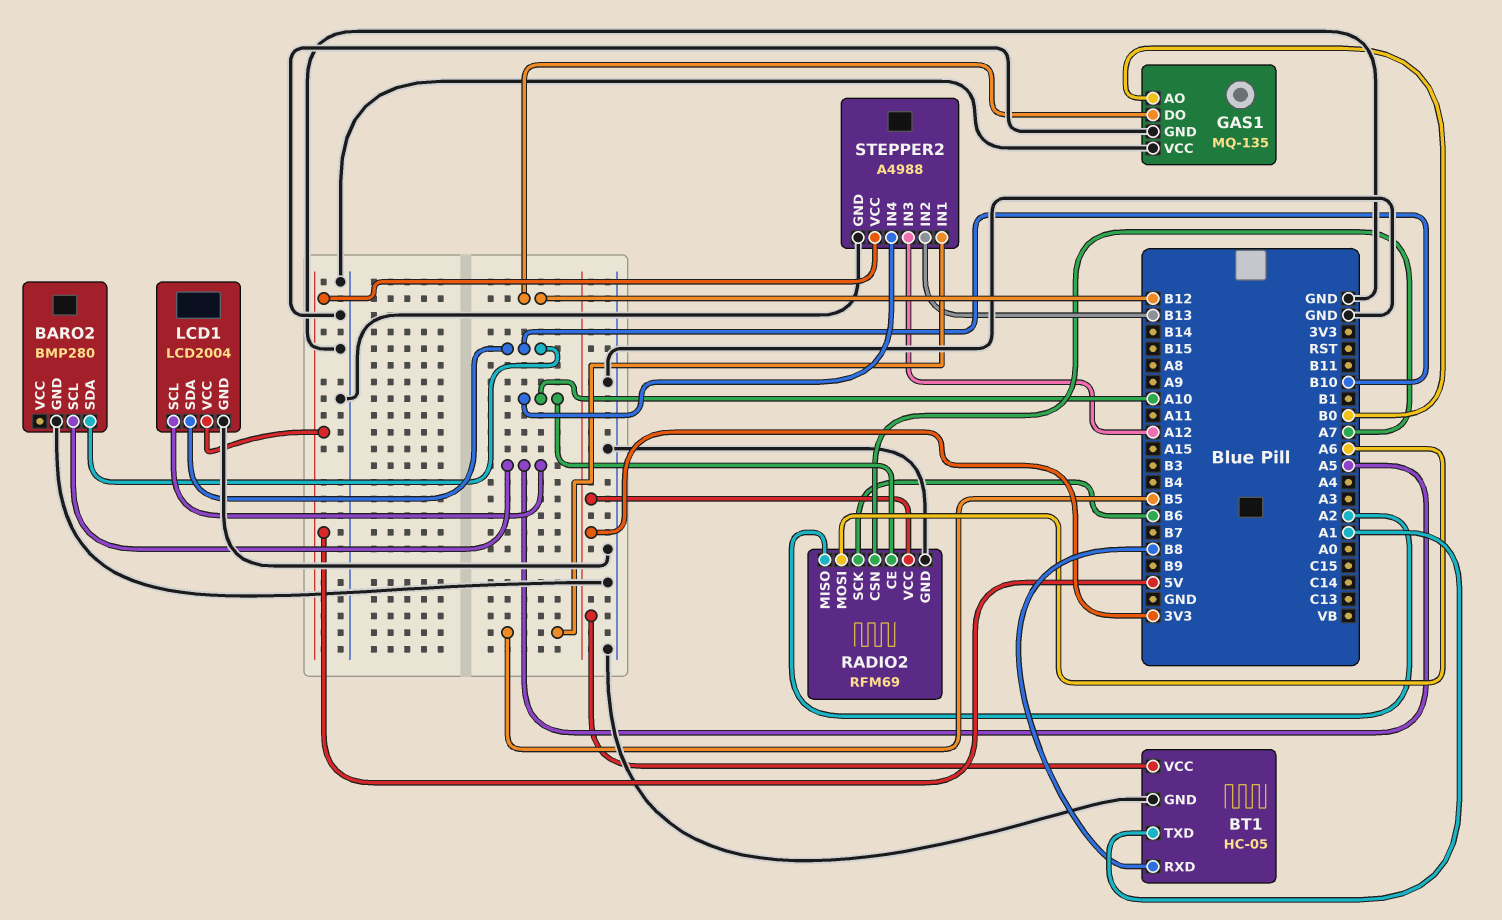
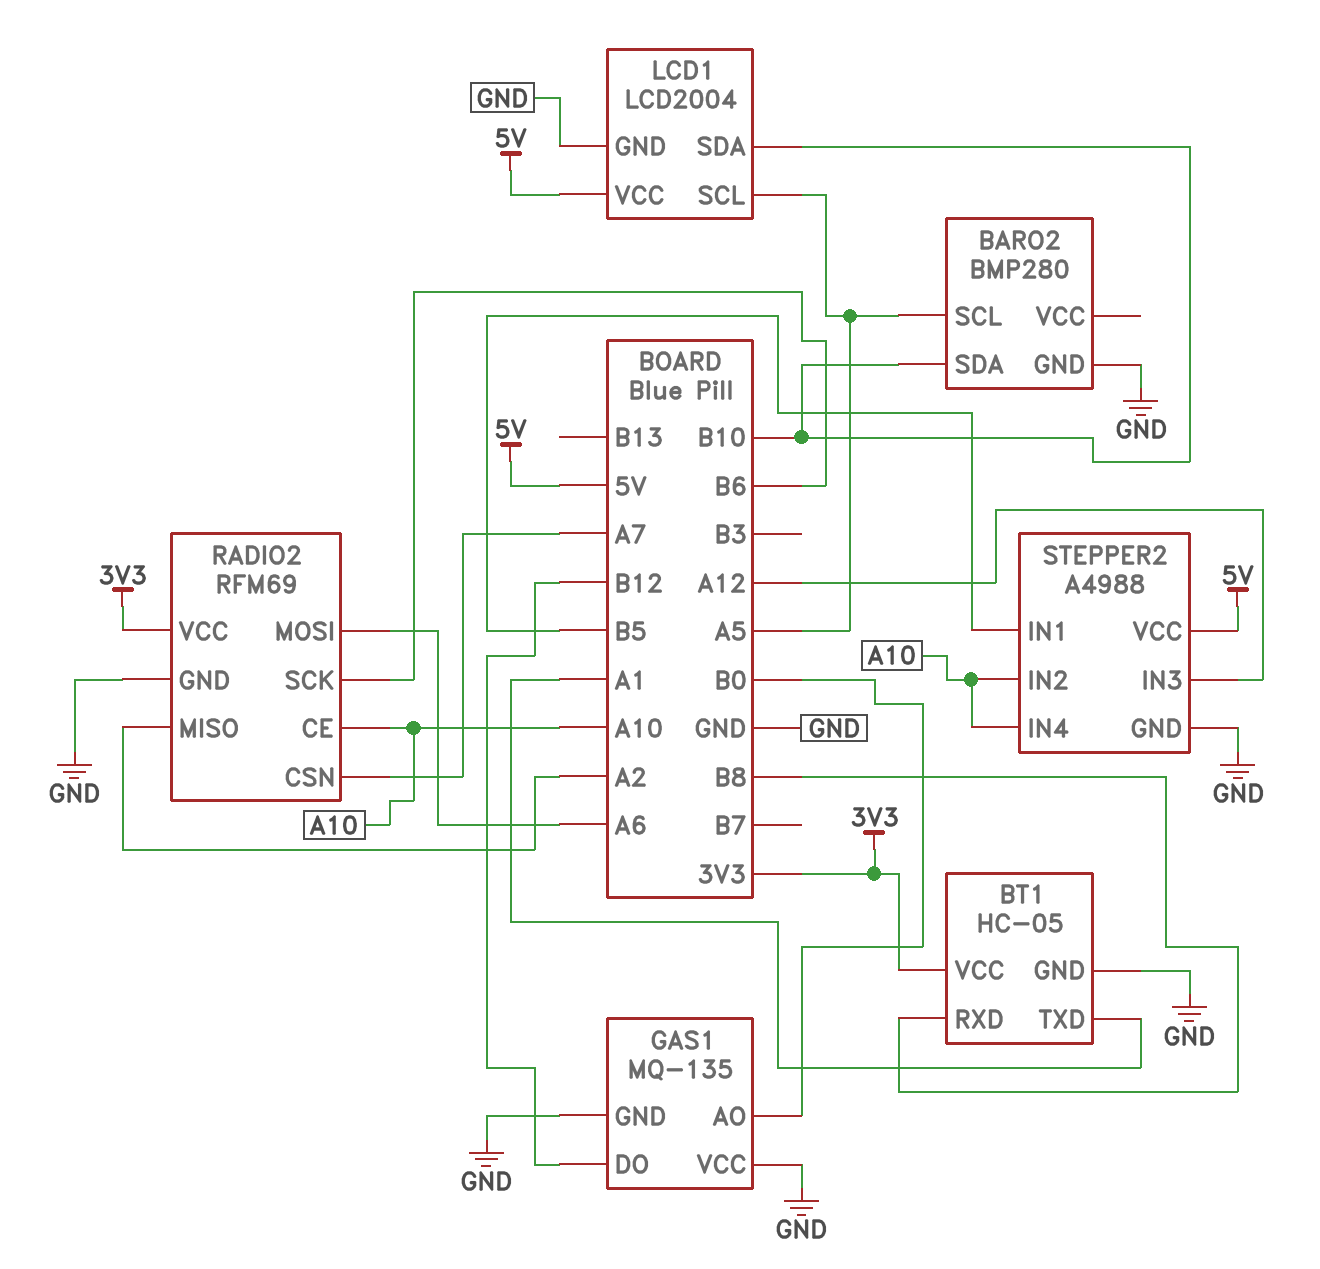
STEPPER2 pin IN2: B13 -> A10

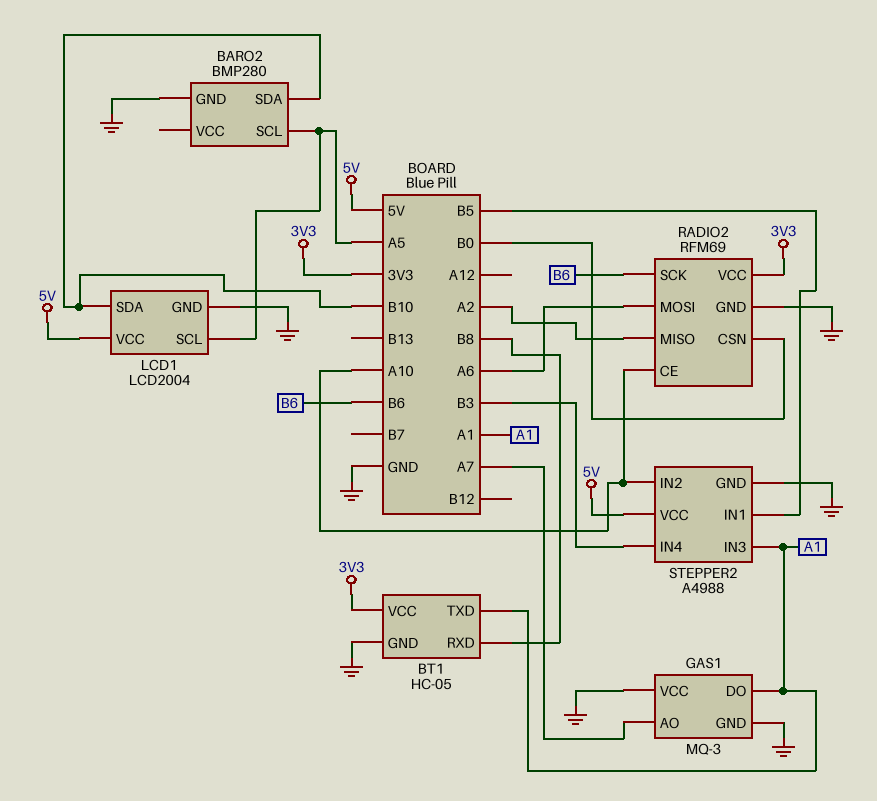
GAS1: MQ-135 -> MQ-3
GAS1 pin AO: B0 -> A7
GAS1 pin DO: B12 -> A1
RADIO2 pin CSN: A7 -> B0
STEPPER2 pin IN3: A12 -> A1
STEPPER2 pin IN4: A10 -> B3

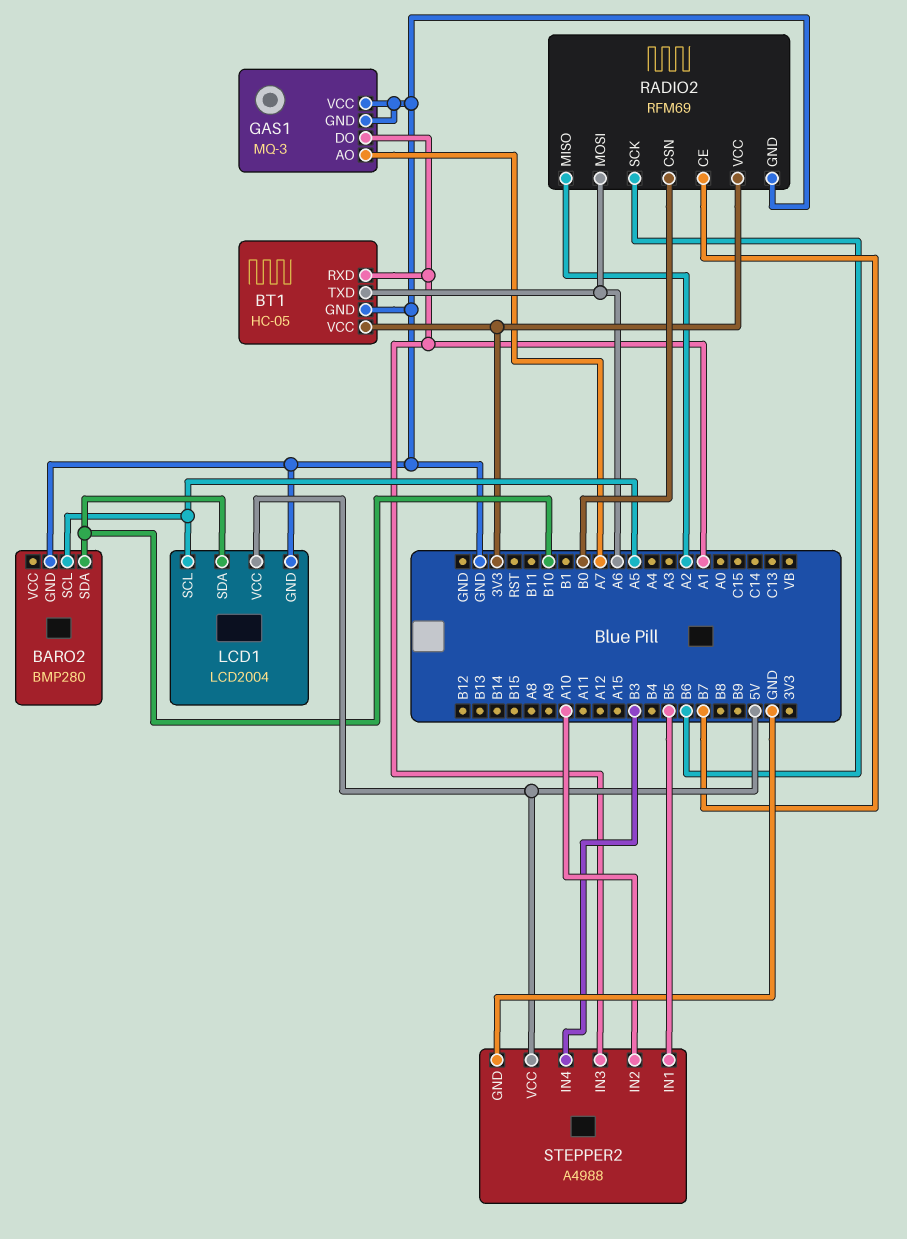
BT1 pin RXD: B8 -> A1
BT1 pin TXD: A1 -> A6
RADIO2 pin CE: A10 -> B7

